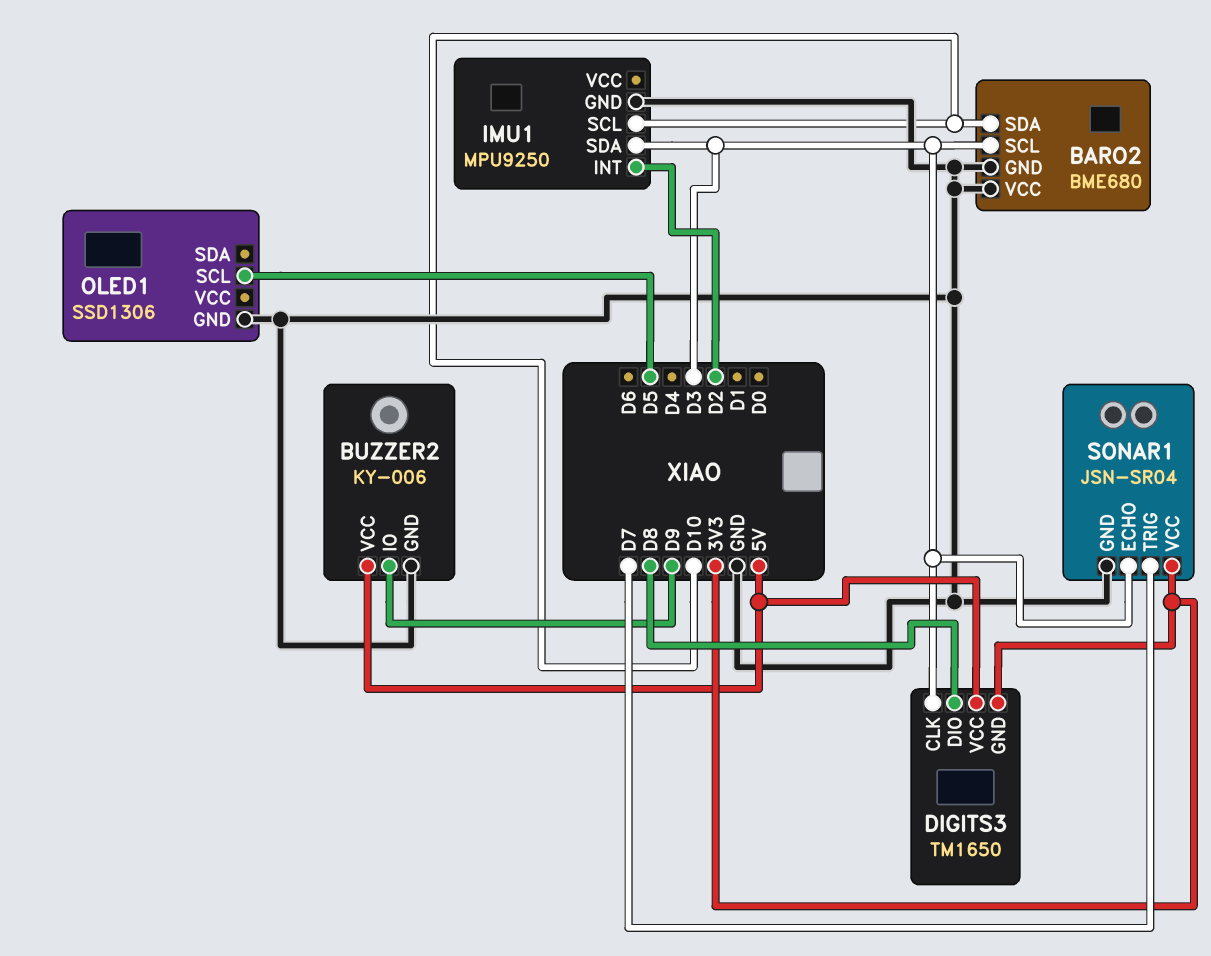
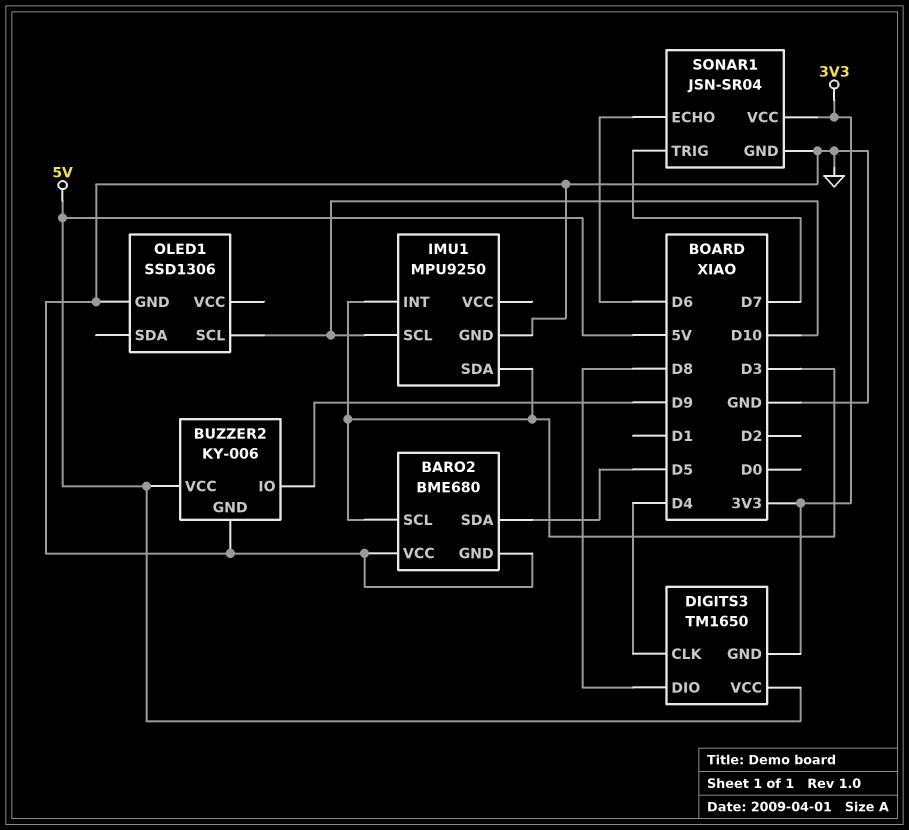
BARO2 pin SDA: D10 -> D5
DIGITS3 pin CLK: D3 -> D4
IMU1 pin INT: D2 -> D3
OLED1 pin SCL: D5 -> D10
SONAR1 pin ECHO: D3 -> D6

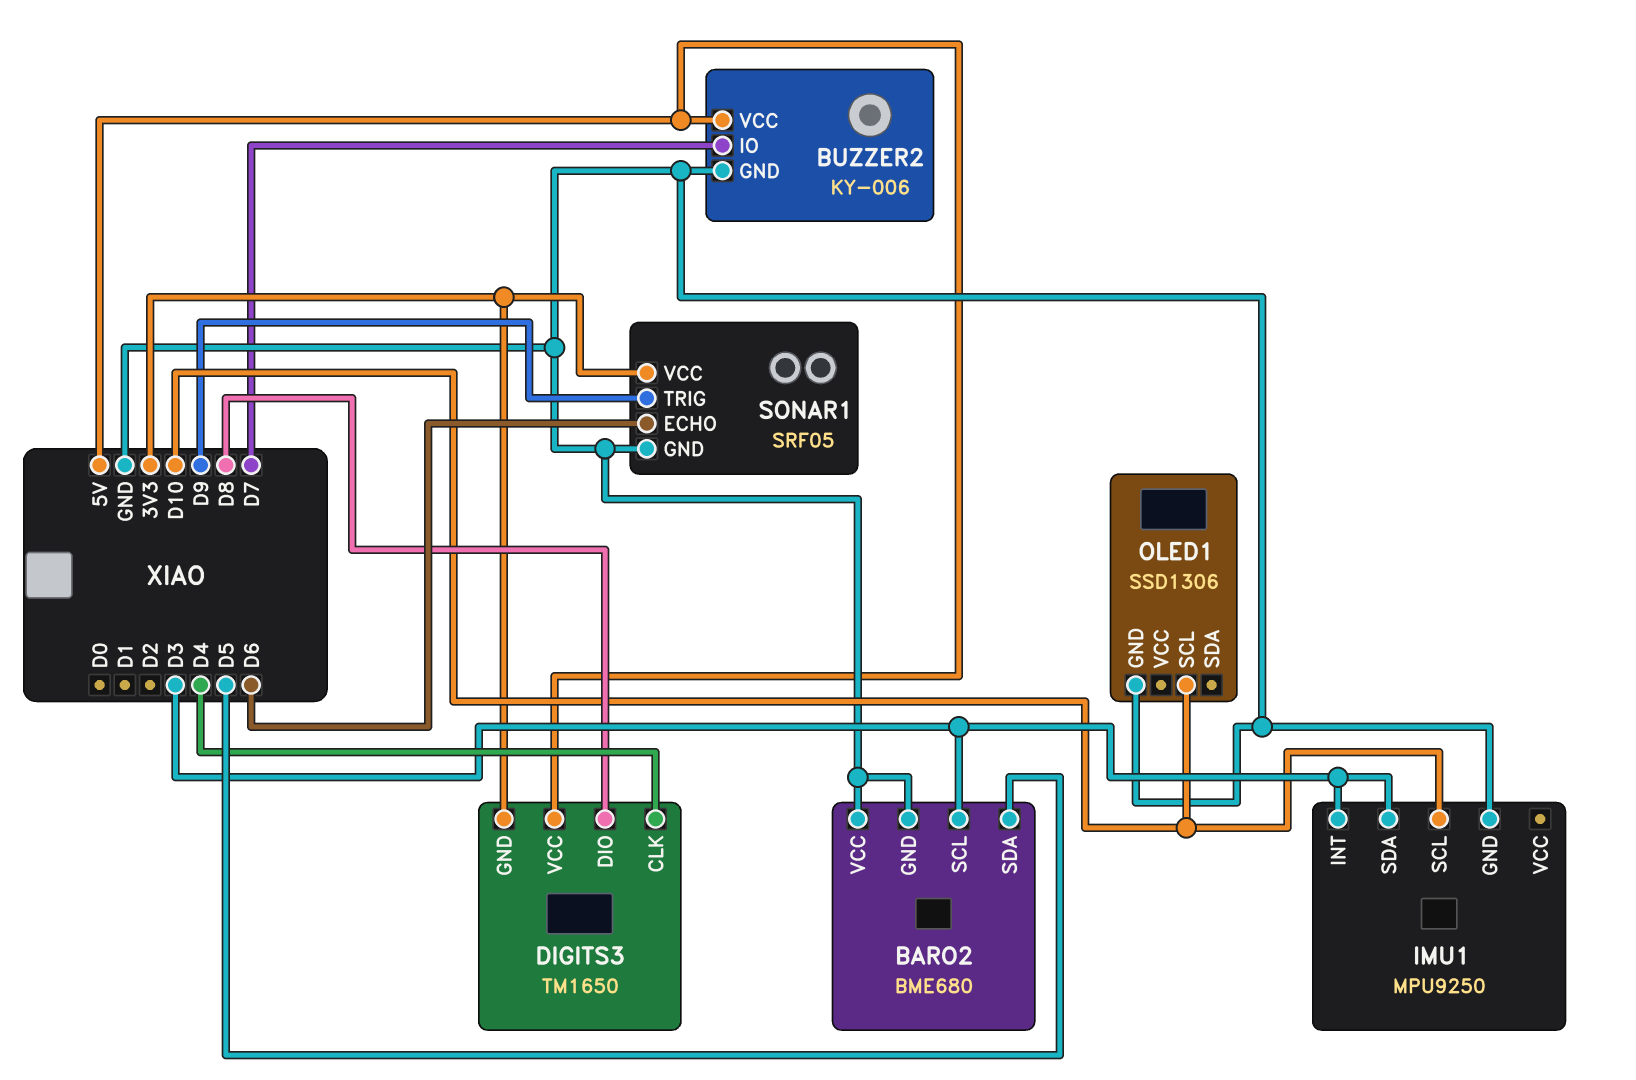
BUZZER2 pin IO: D9 -> D7
SONAR1: JSN-SR04 -> SRF05
SONAR1 pin TRIG: D7 -> D9

